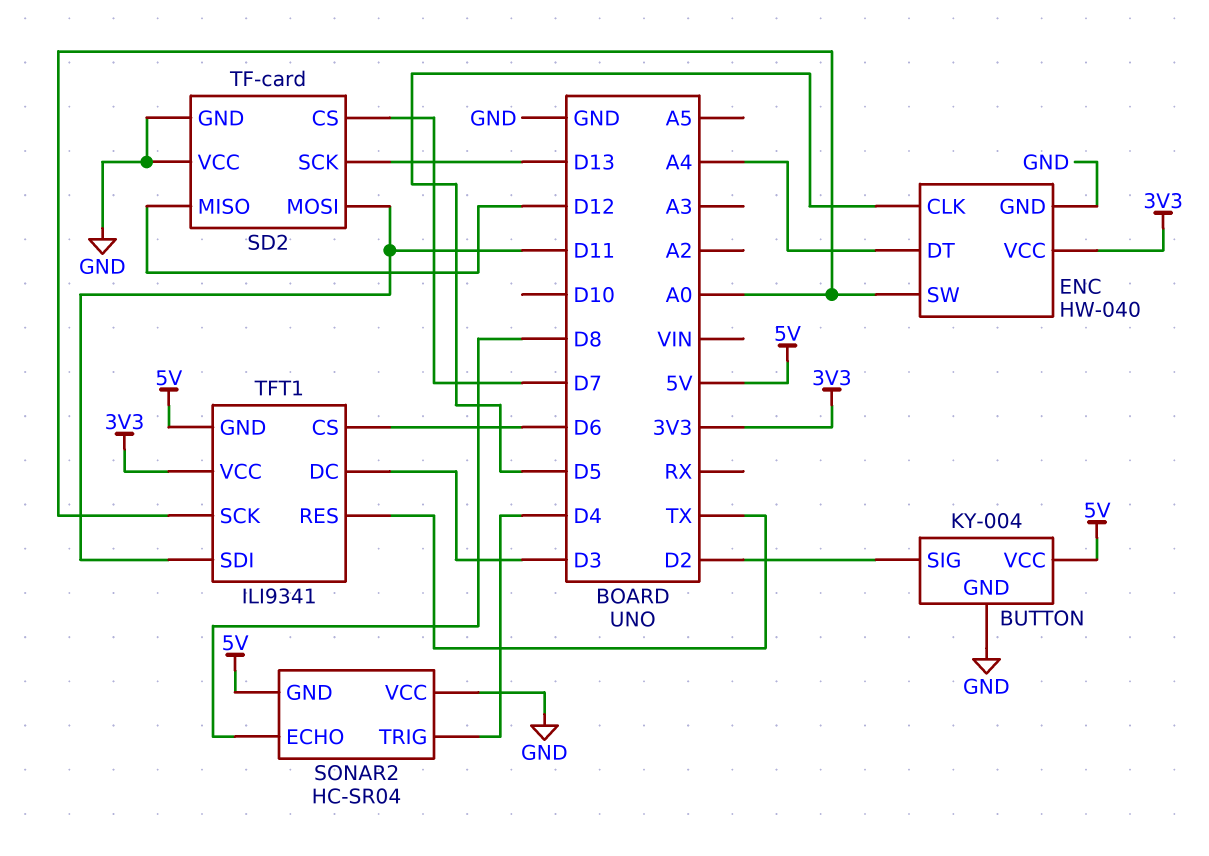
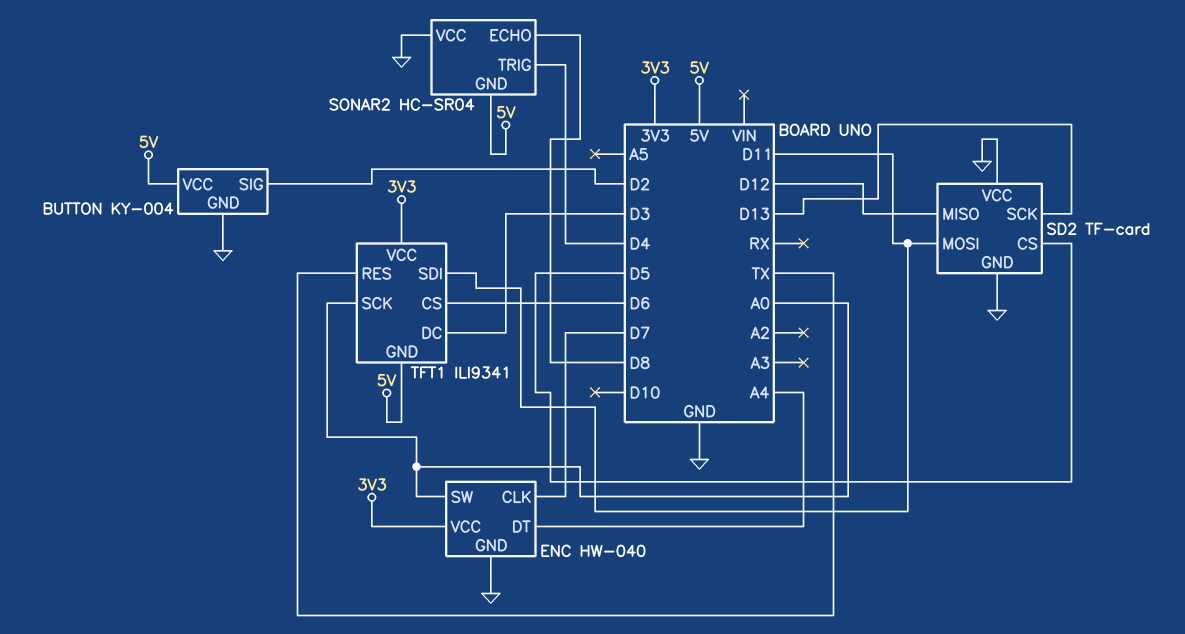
ENC pin CLK: D5 -> D7
SD2 pin CS: D7 -> D5

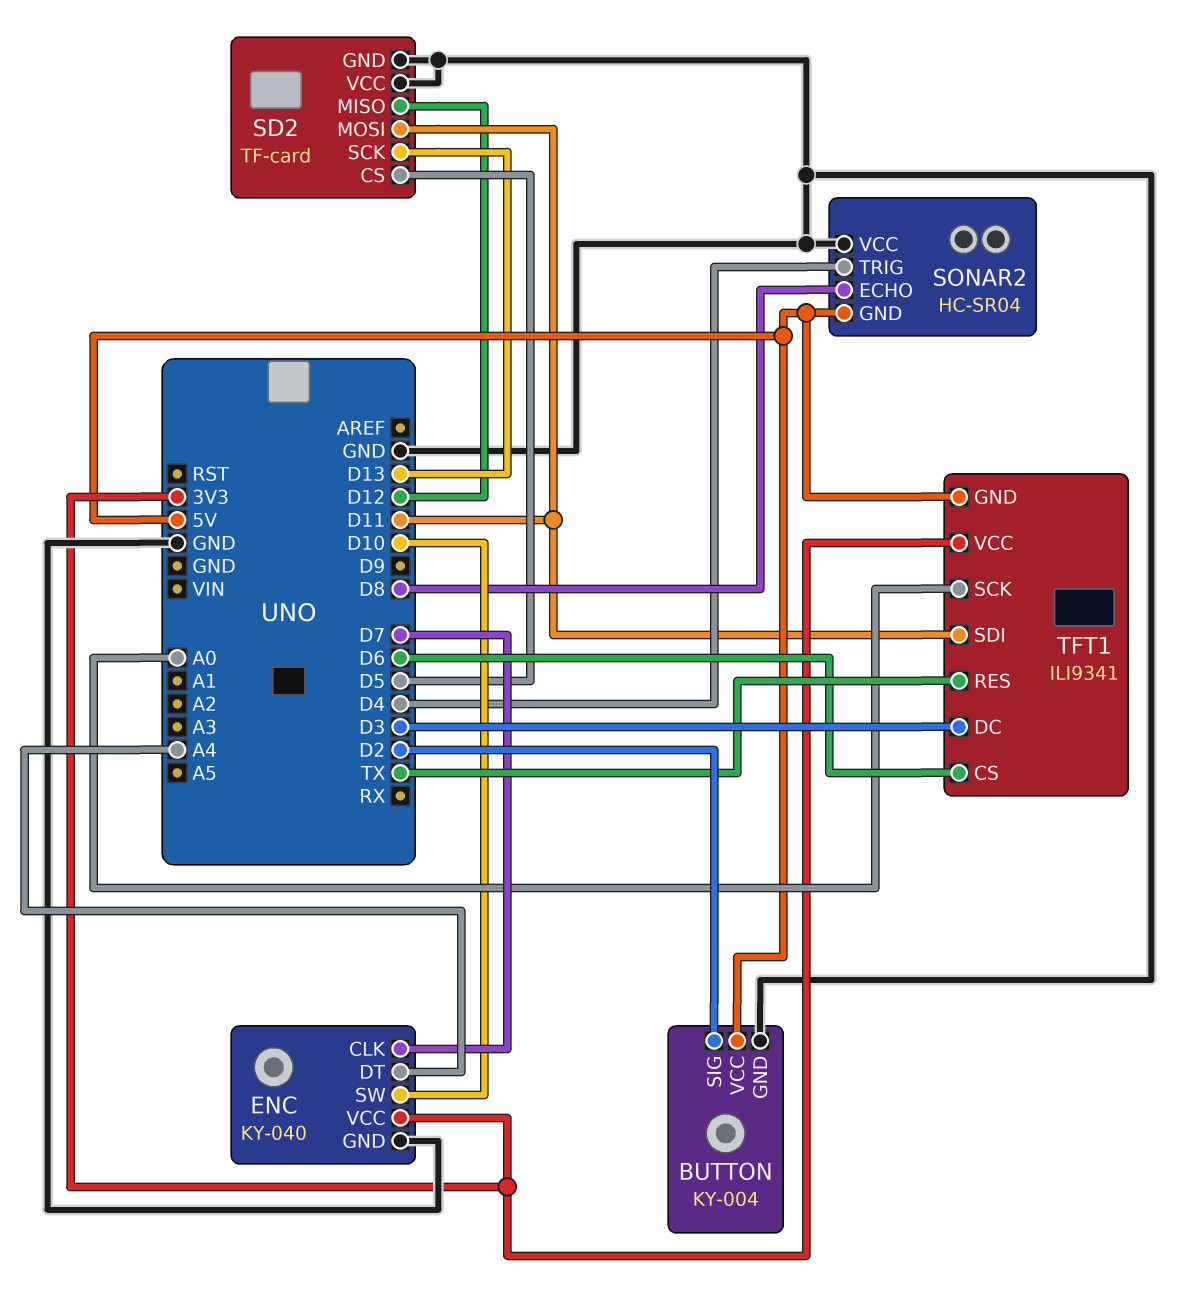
ENC: HW-040 -> KY-040
ENC pin SW: A0 -> D10

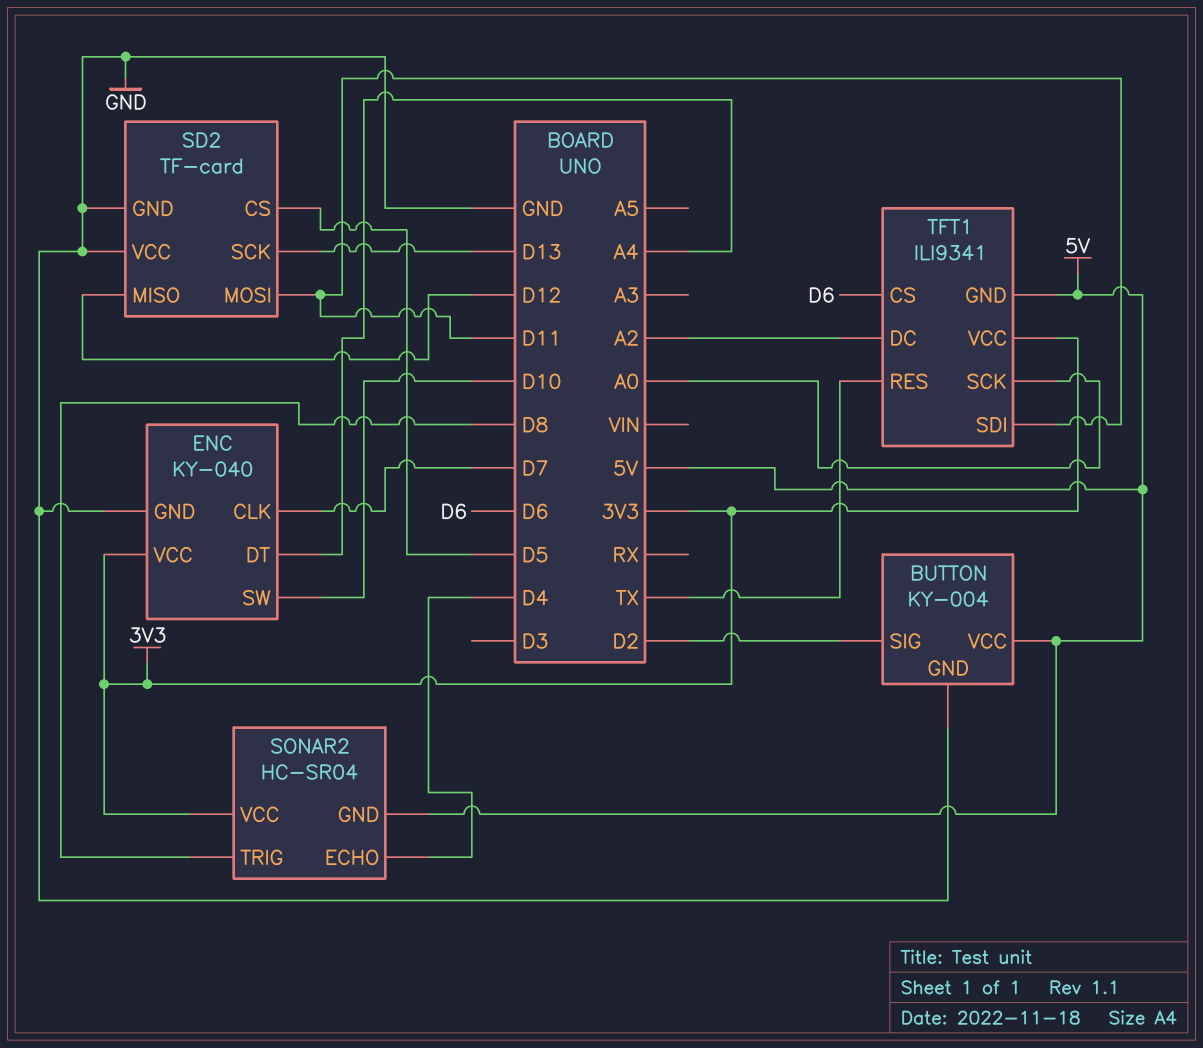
SONAR2 pin ECHO: D8 -> D4
SONAR2 pin TRIG: D4 -> D8
SONAR2 pin VCC: GND -> 3V3
TFT1 pin DC: D3 -> A2

